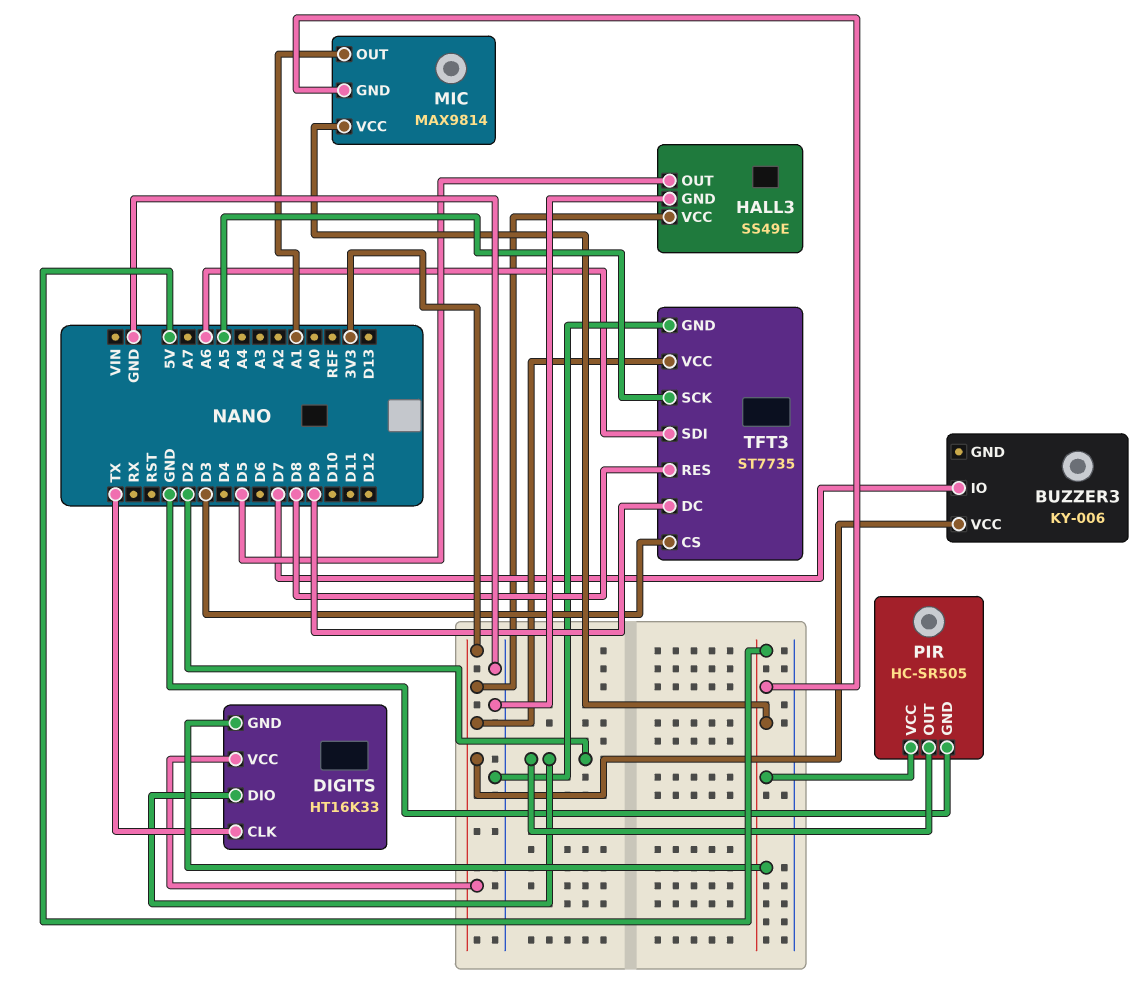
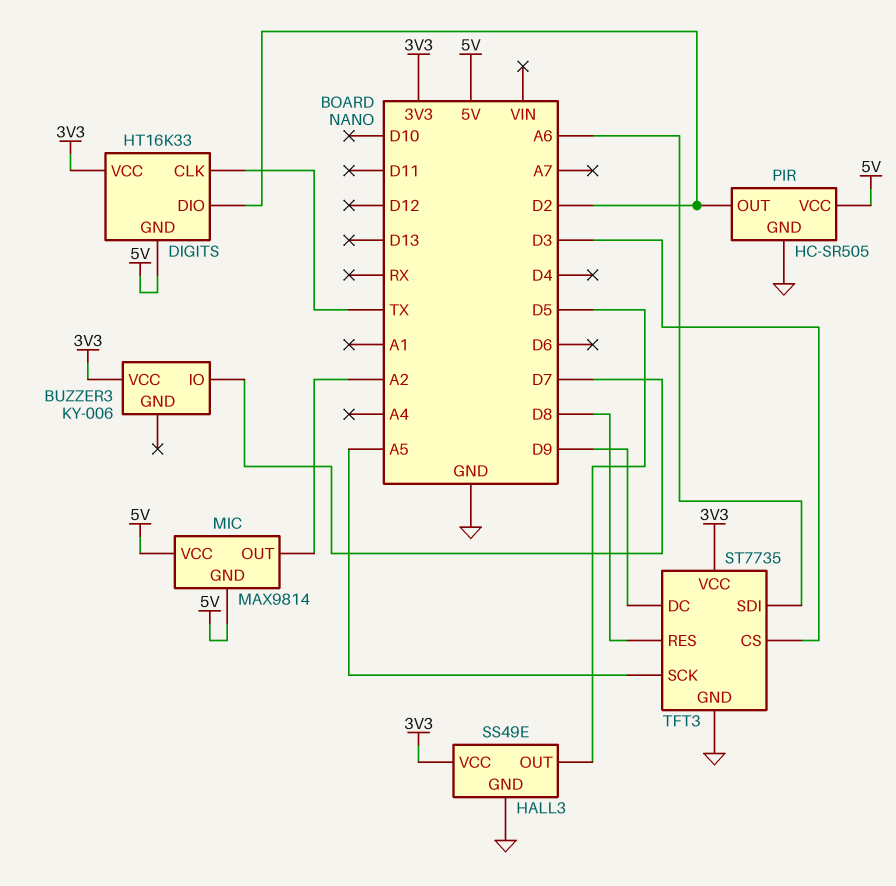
MIC pin OUT: A1 -> A2

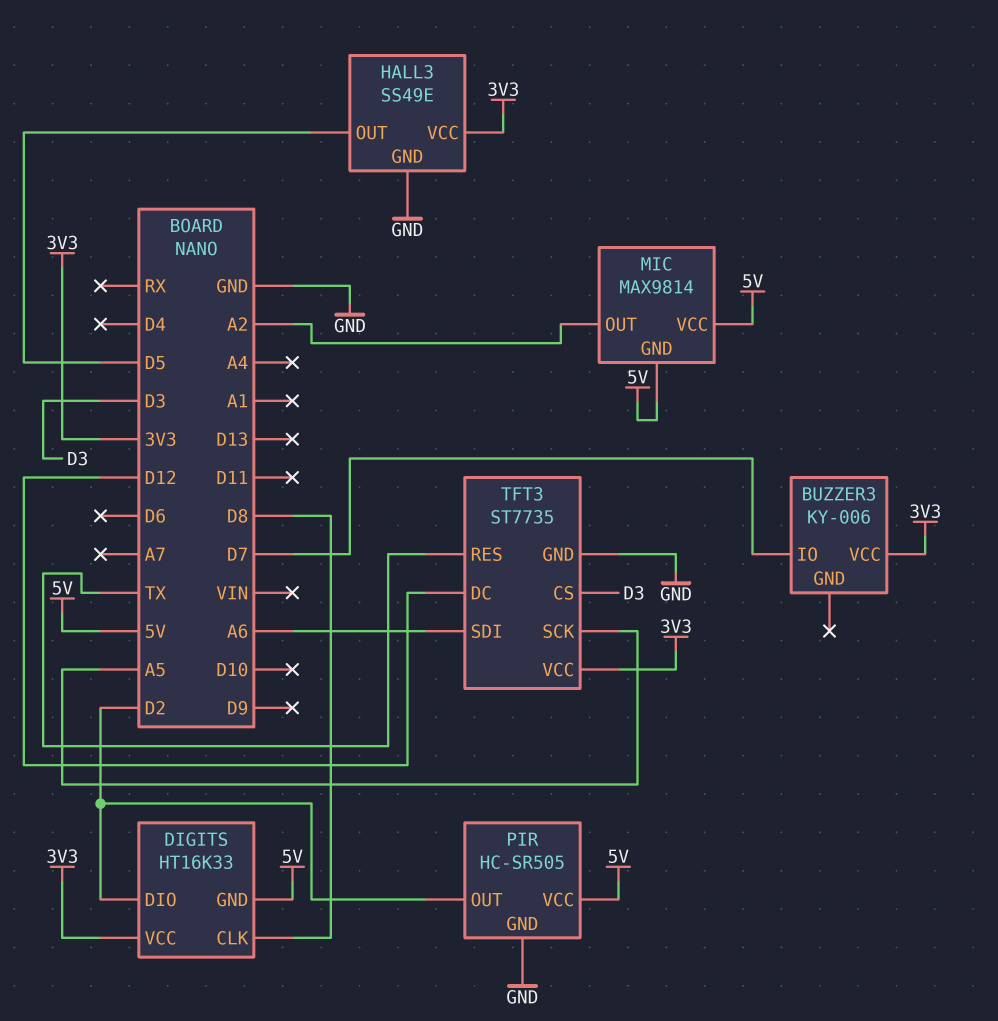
DIGITS pin CLK: TX -> D8
TFT3 pin DC: D9 -> D12
TFT3 pin RES: D8 -> TX

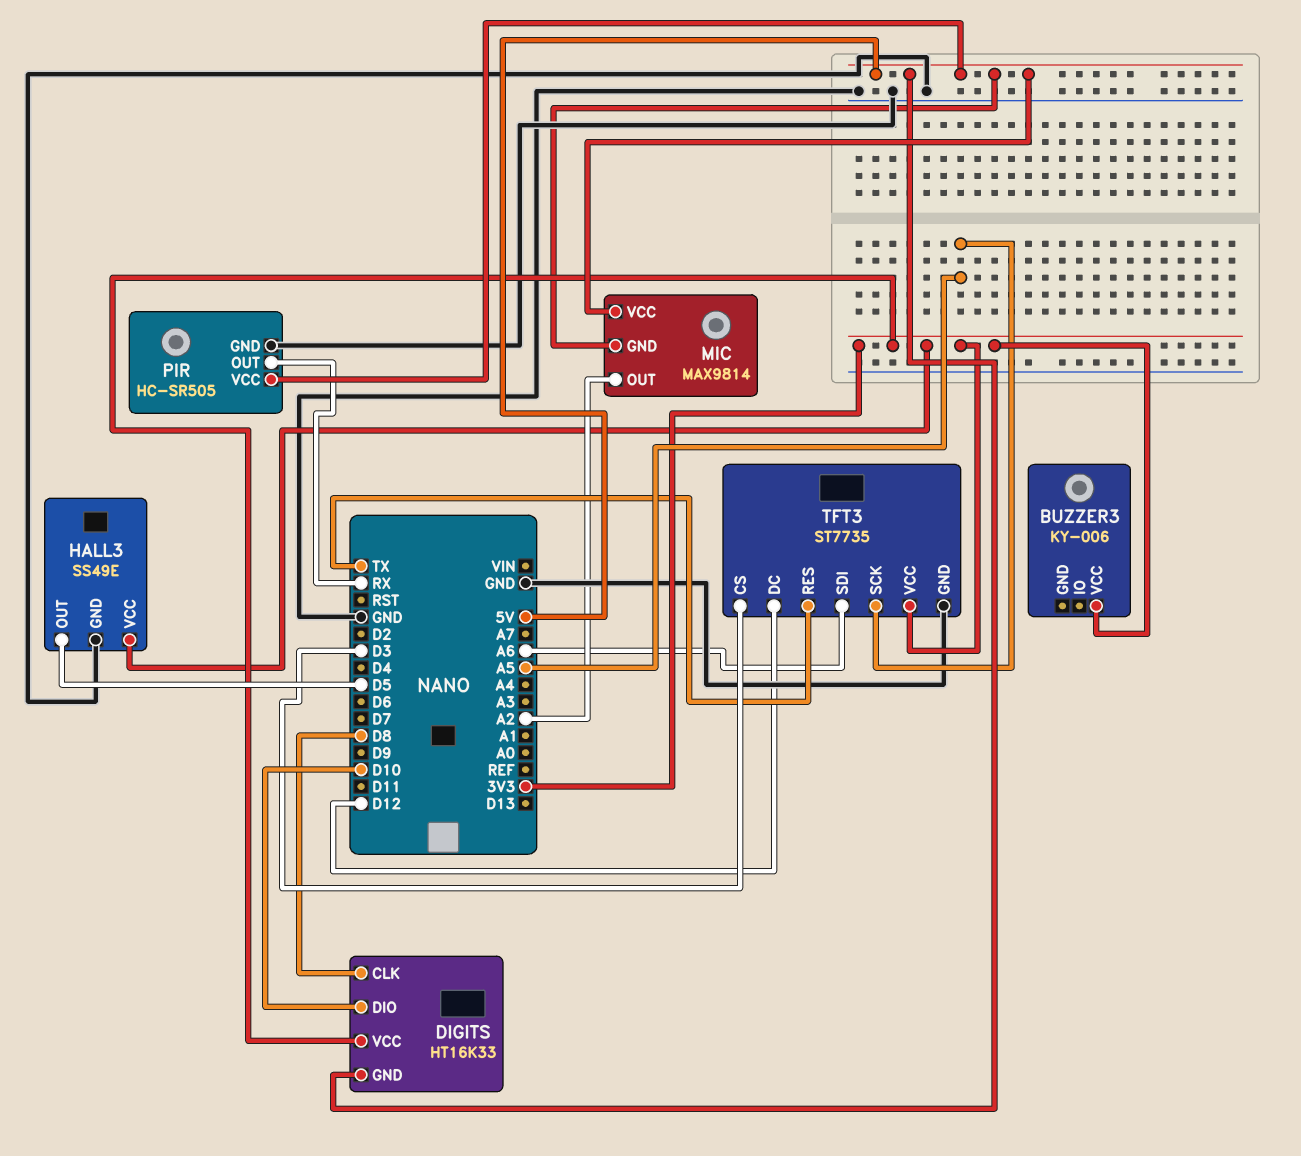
BUZZER3 pin IO: D7 -> none
DIGITS pin DIO: D2 -> D10
PIR pin OUT: D2 -> RX

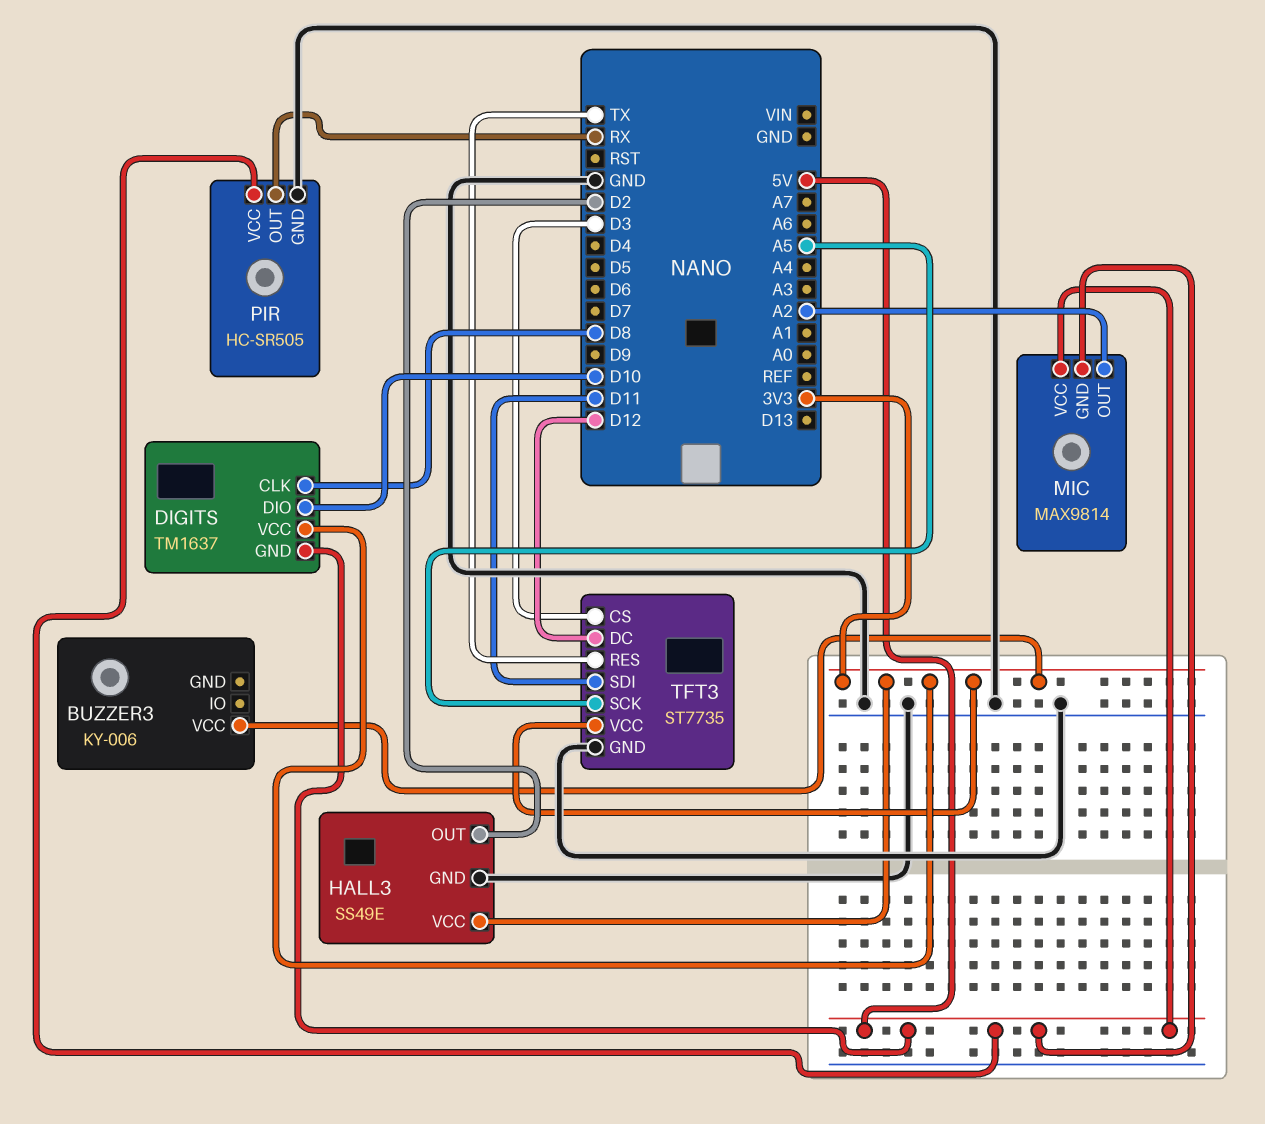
DIGITS: HT16K33 -> TM1637
HALL3 pin OUT: D5 -> D2
TFT3 pin SDI: A6 -> D11

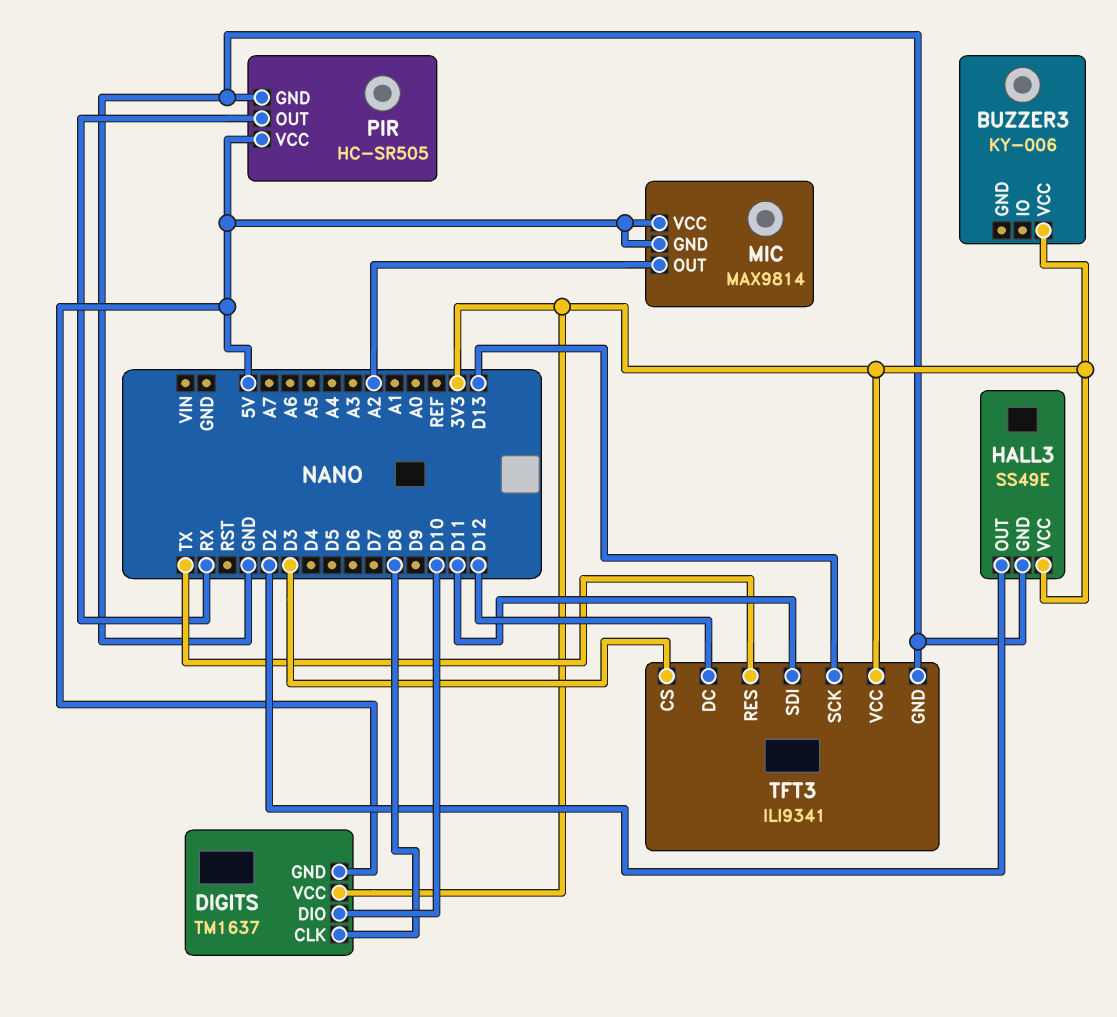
TFT3: ST7735 -> ILI9341
TFT3 pin SCK: A5 -> D13

